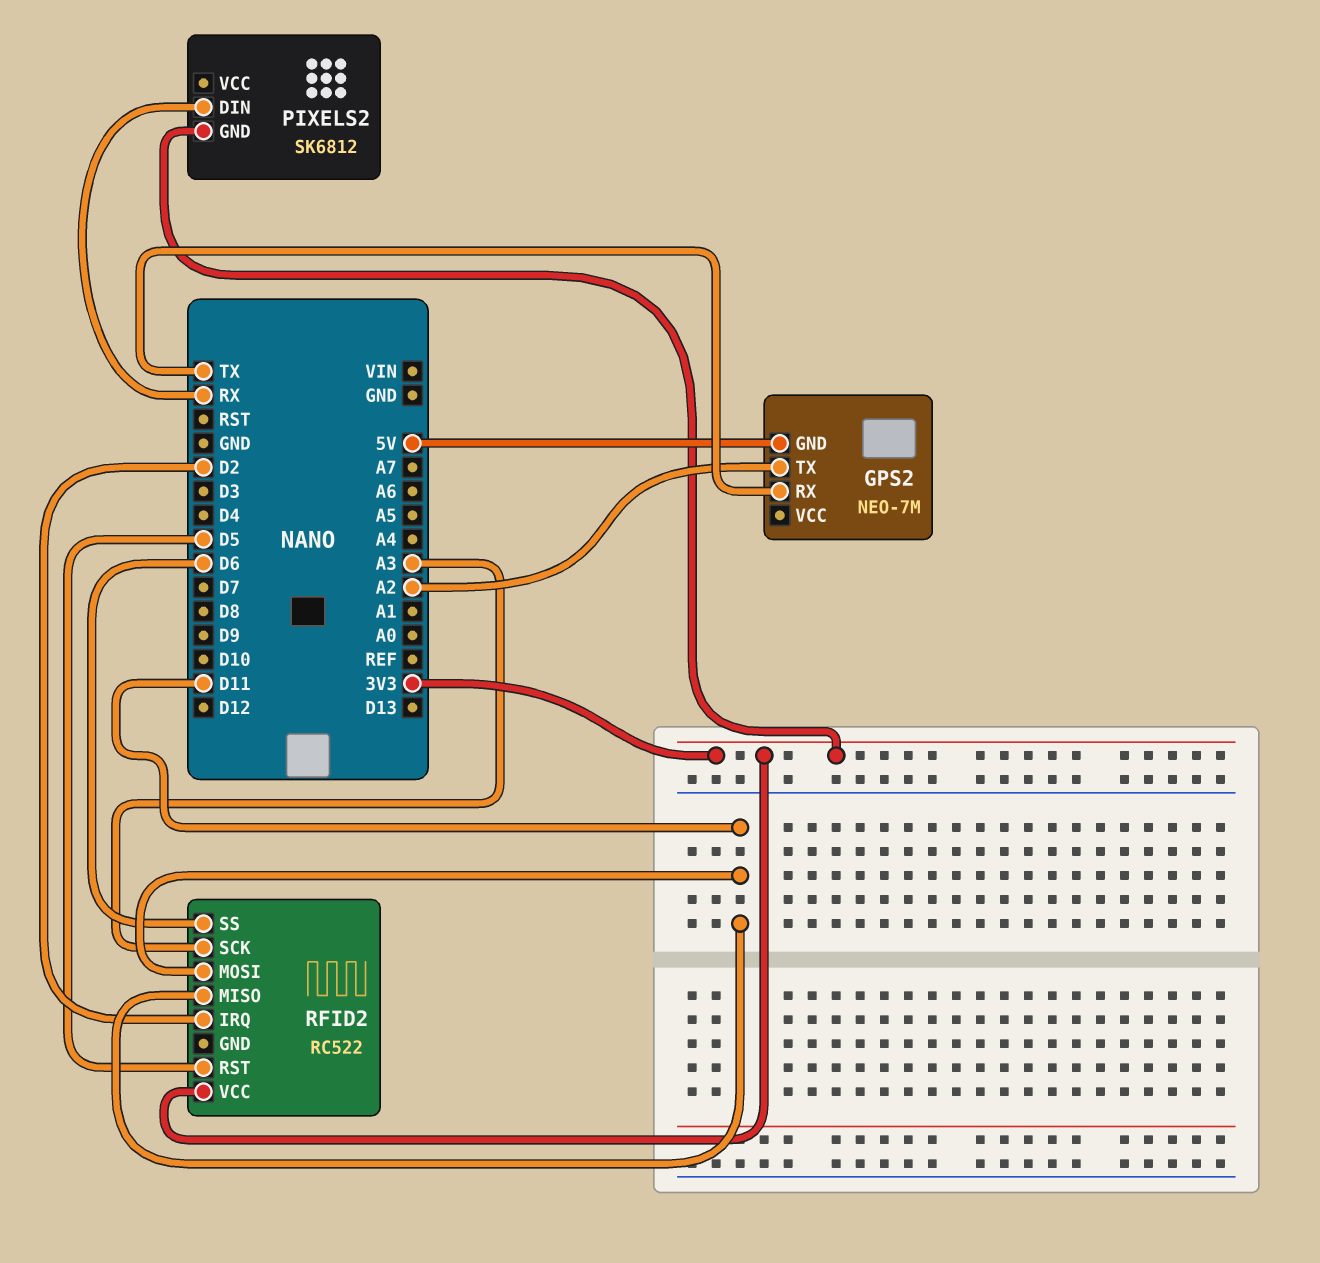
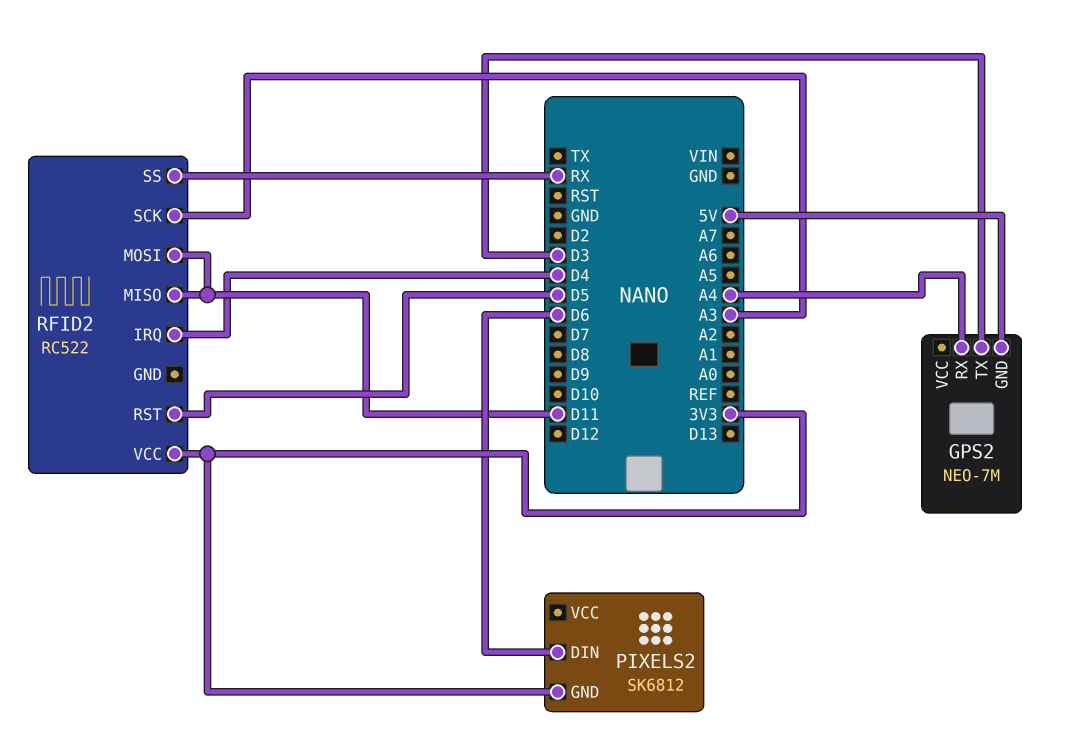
GPS2 pin RX: TX -> A4
GPS2 pin TX: A2 -> D3
PIXELS2 pin DIN: RX -> D6
RFID2 pin IRQ: D2 -> D4
RFID2 pin SS: D6 -> RX

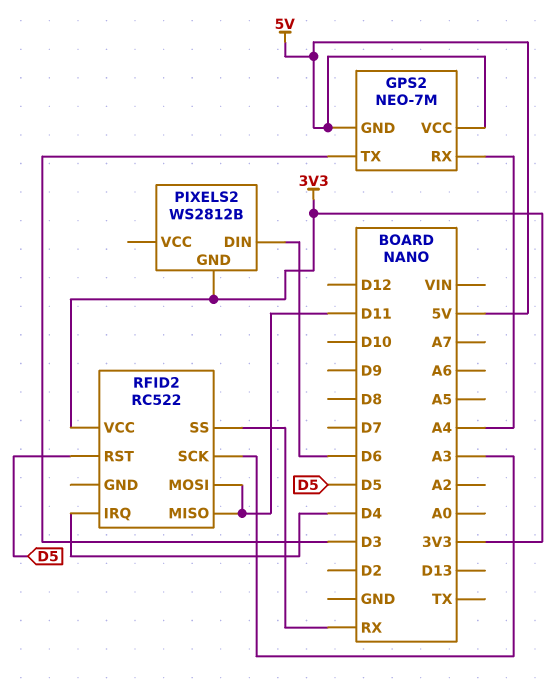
GPS2 pin VCC: none -> 5V
PIXELS2: SK6812 -> WS2812B

